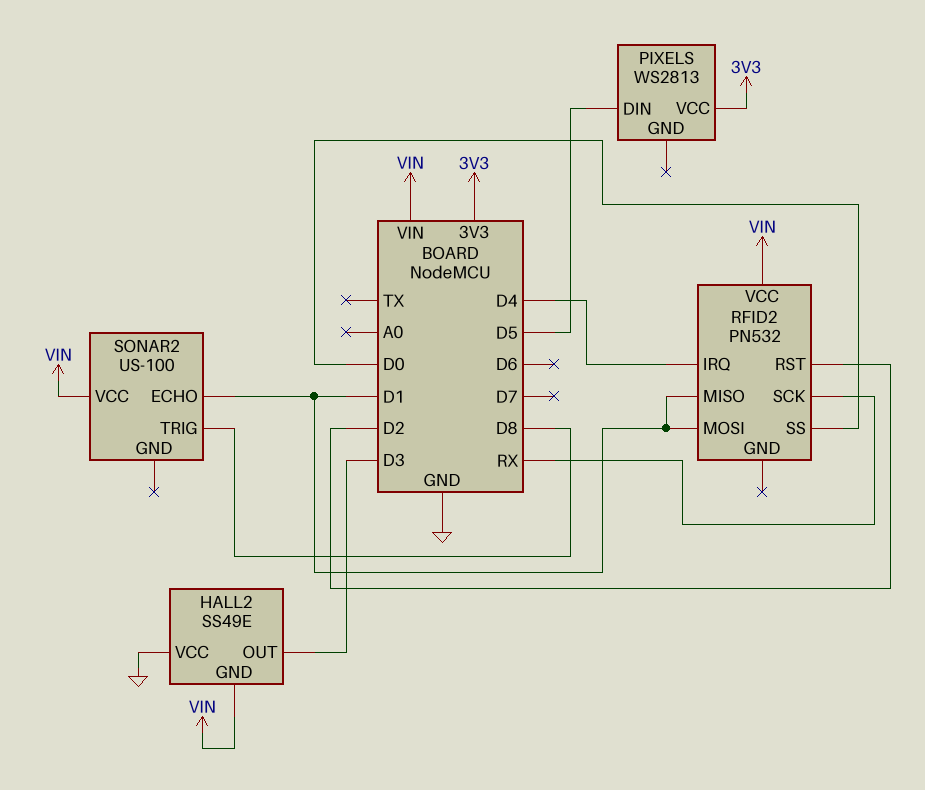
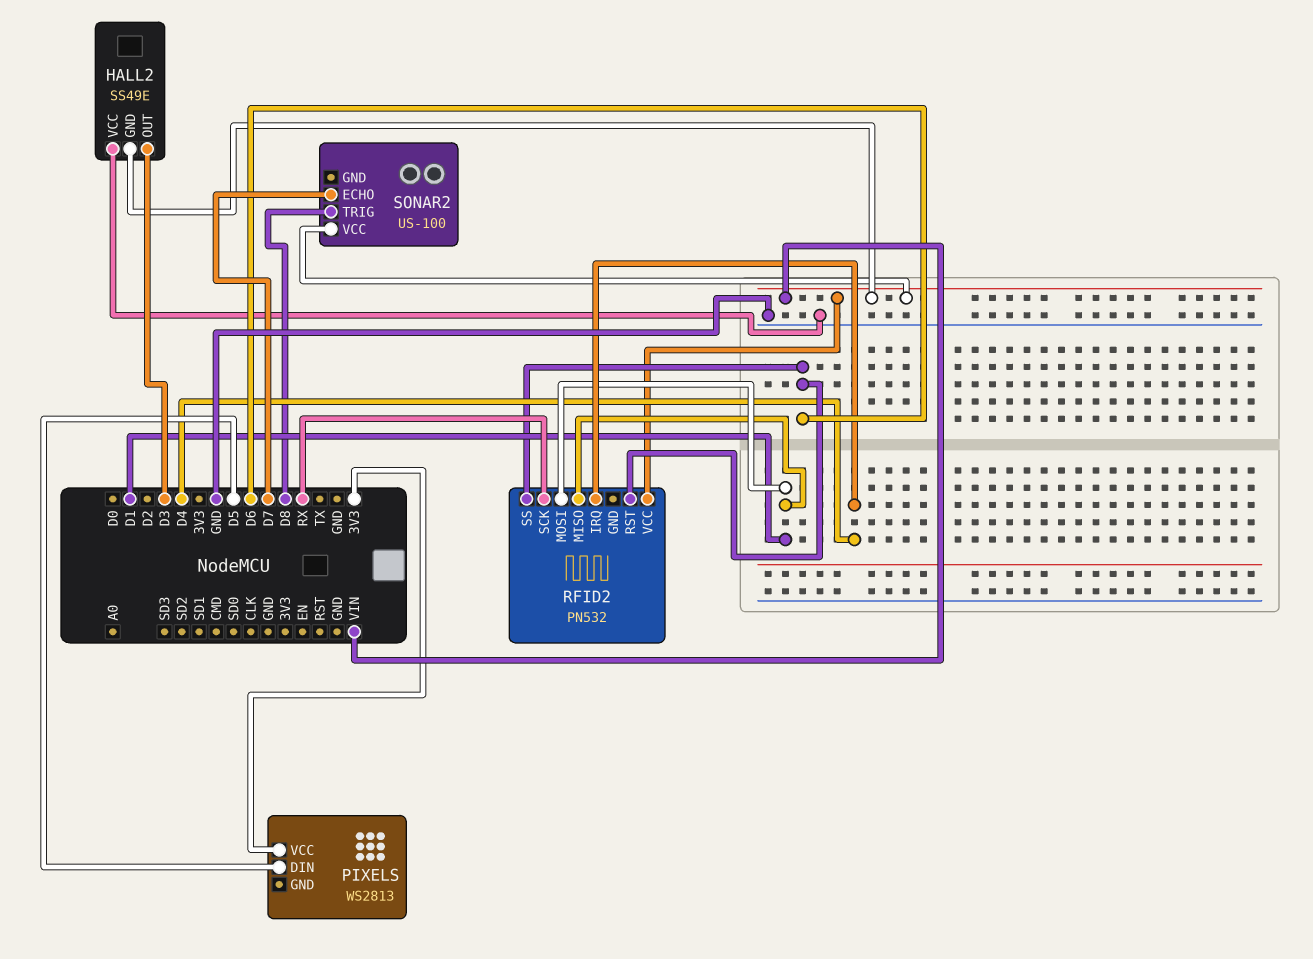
RFID2 pin RST: D2 -> D6
RFID2 pin SS: D0 -> D6
SONAR2 pin ECHO: D1 -> D7

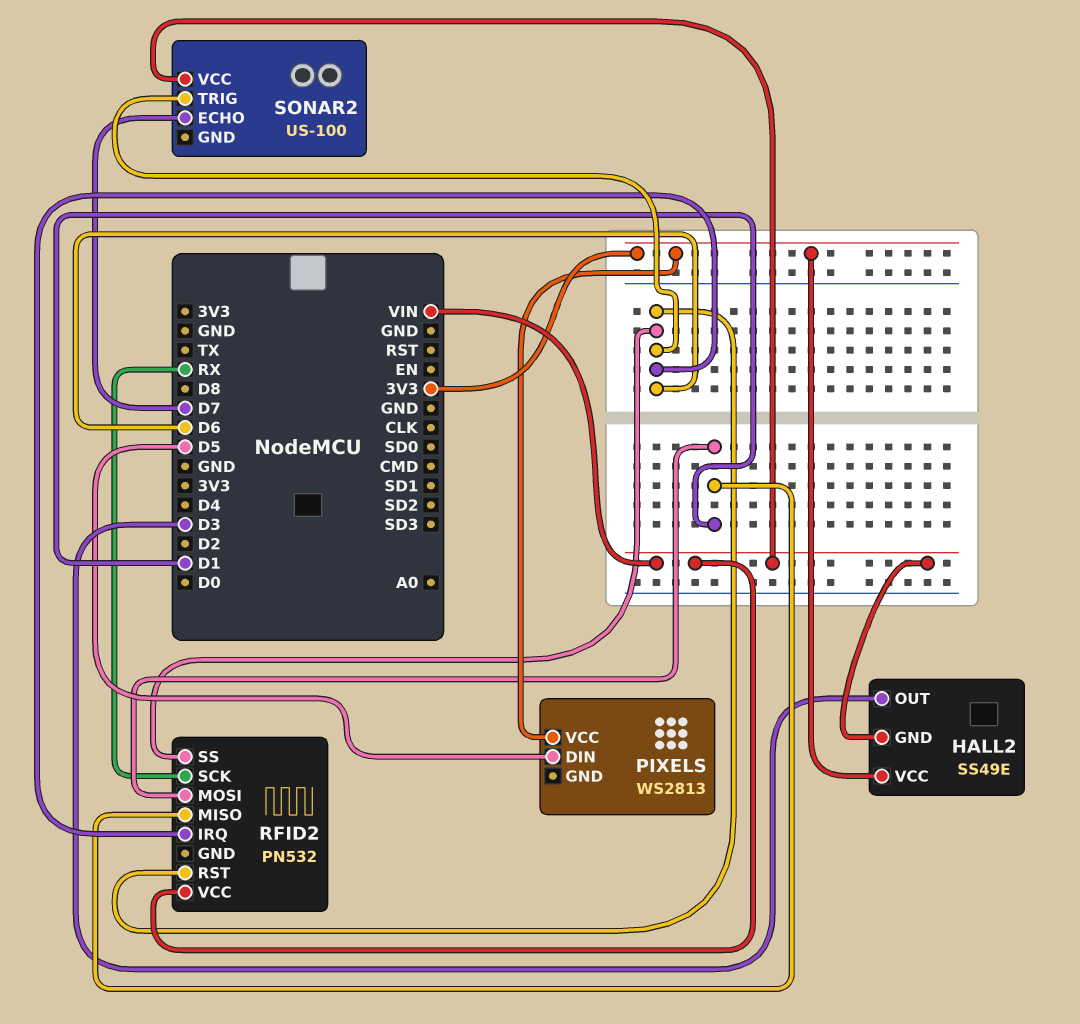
HALL2 pin VCC: GND -> 3V3
RFID2 pin IRQ: D4 -> D6
SONAR2 pin TRIG: D8 -> D6

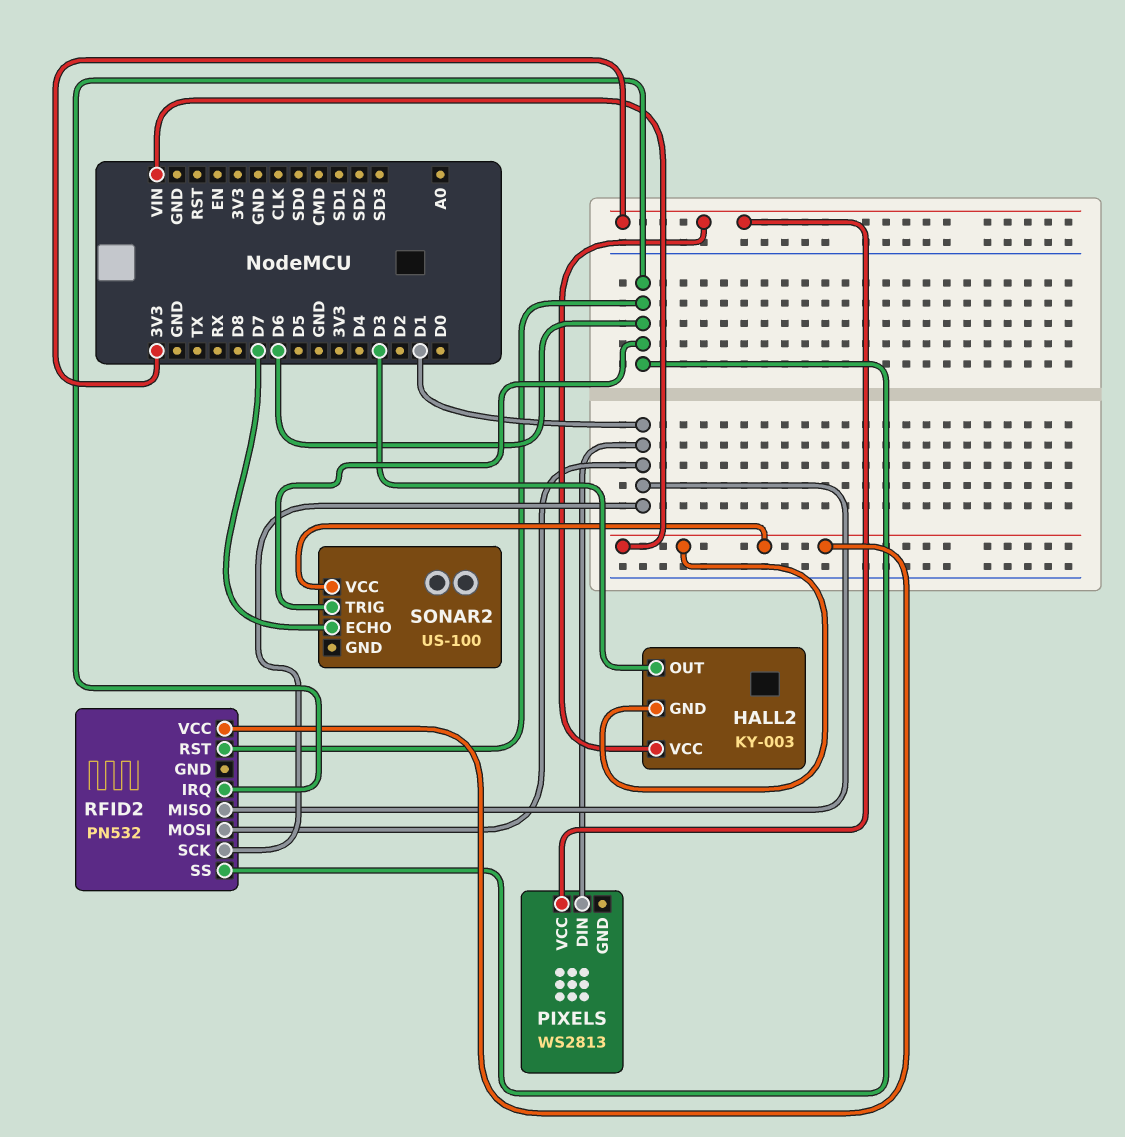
HALL2: SS49E -> KY-003
PIXELS pin DIN: D5 -> D1
RFID2 pin SCK: RX -> D1

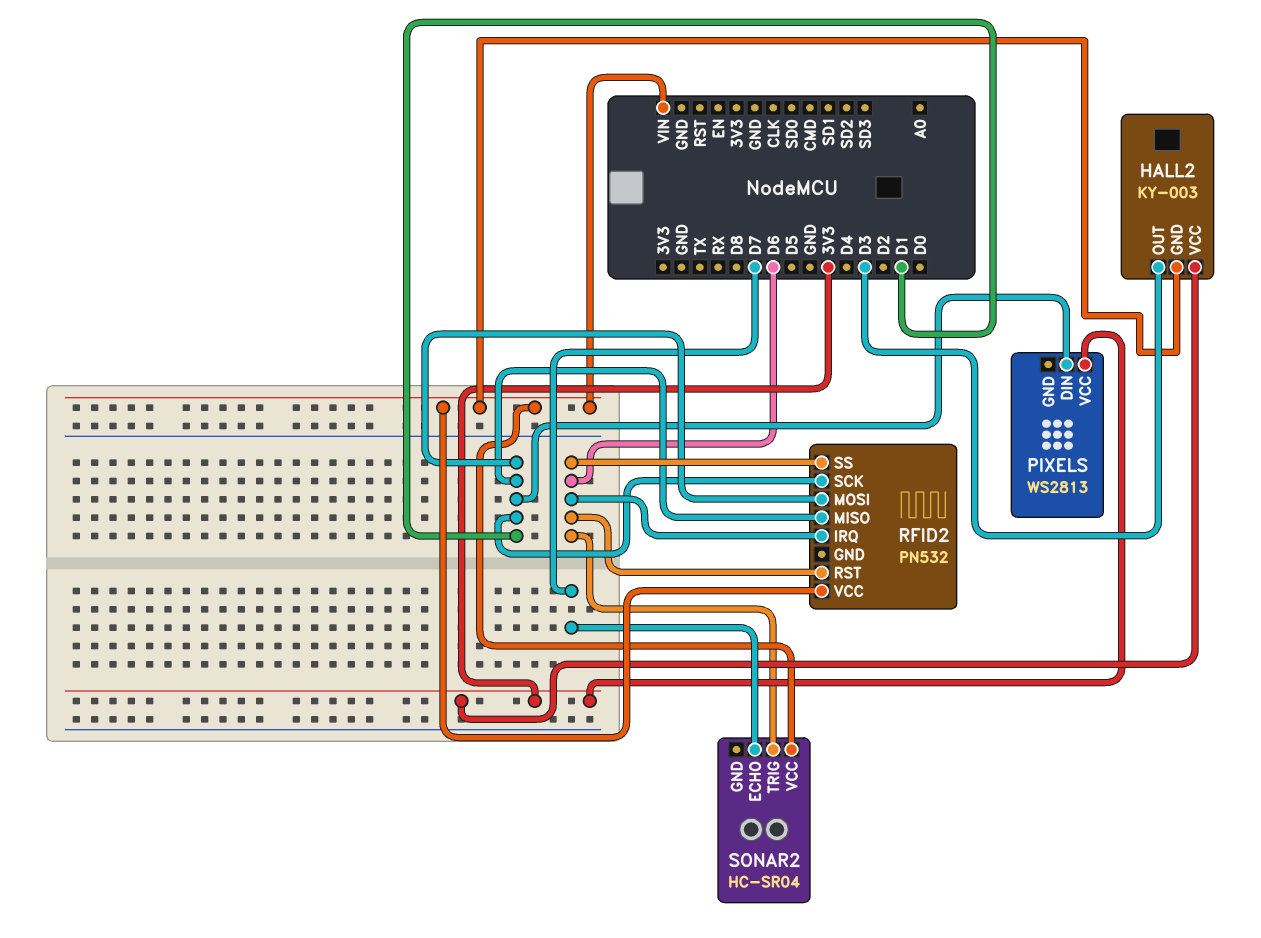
SONAR2: US-100 -> HC-SR04

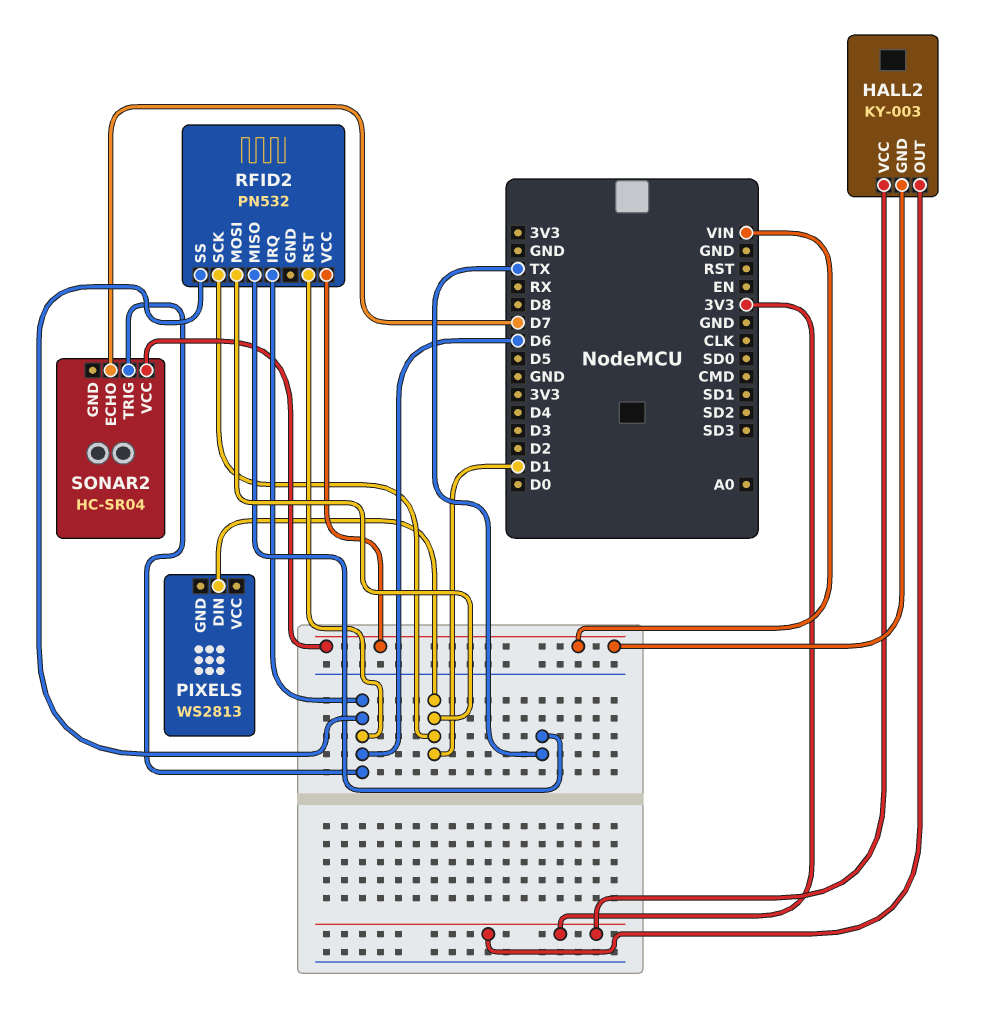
HALL2 pin OUT: D3 -> 3V3
PIXELS pin VCC: 3V3 -> none
RFID2 pin MISO: D1 -> TX

